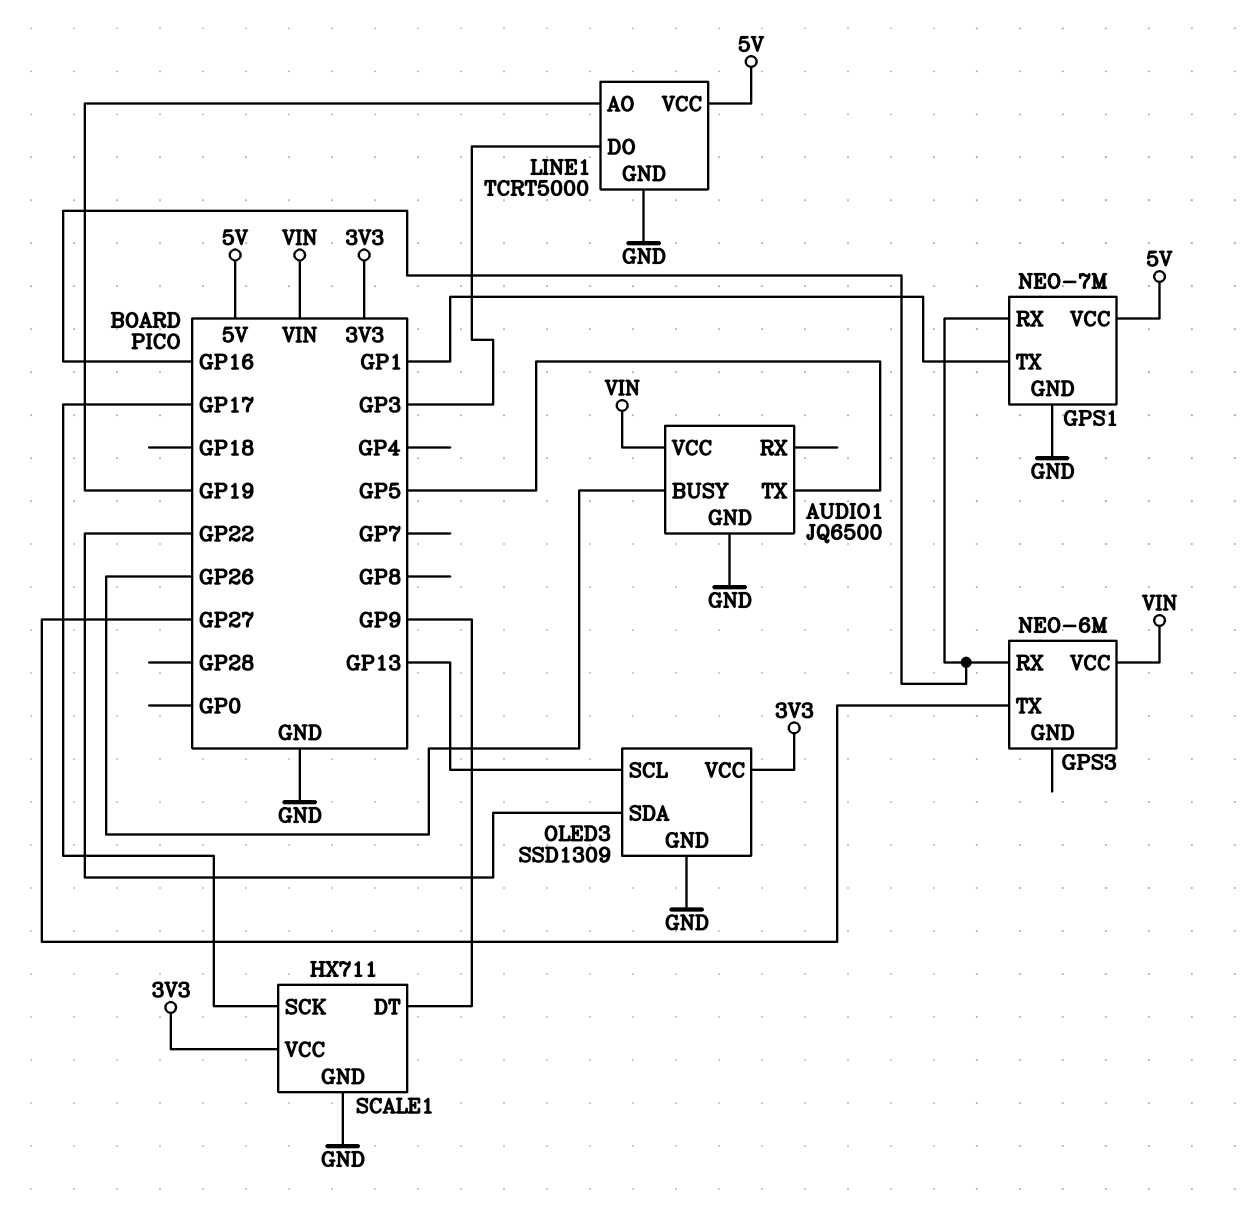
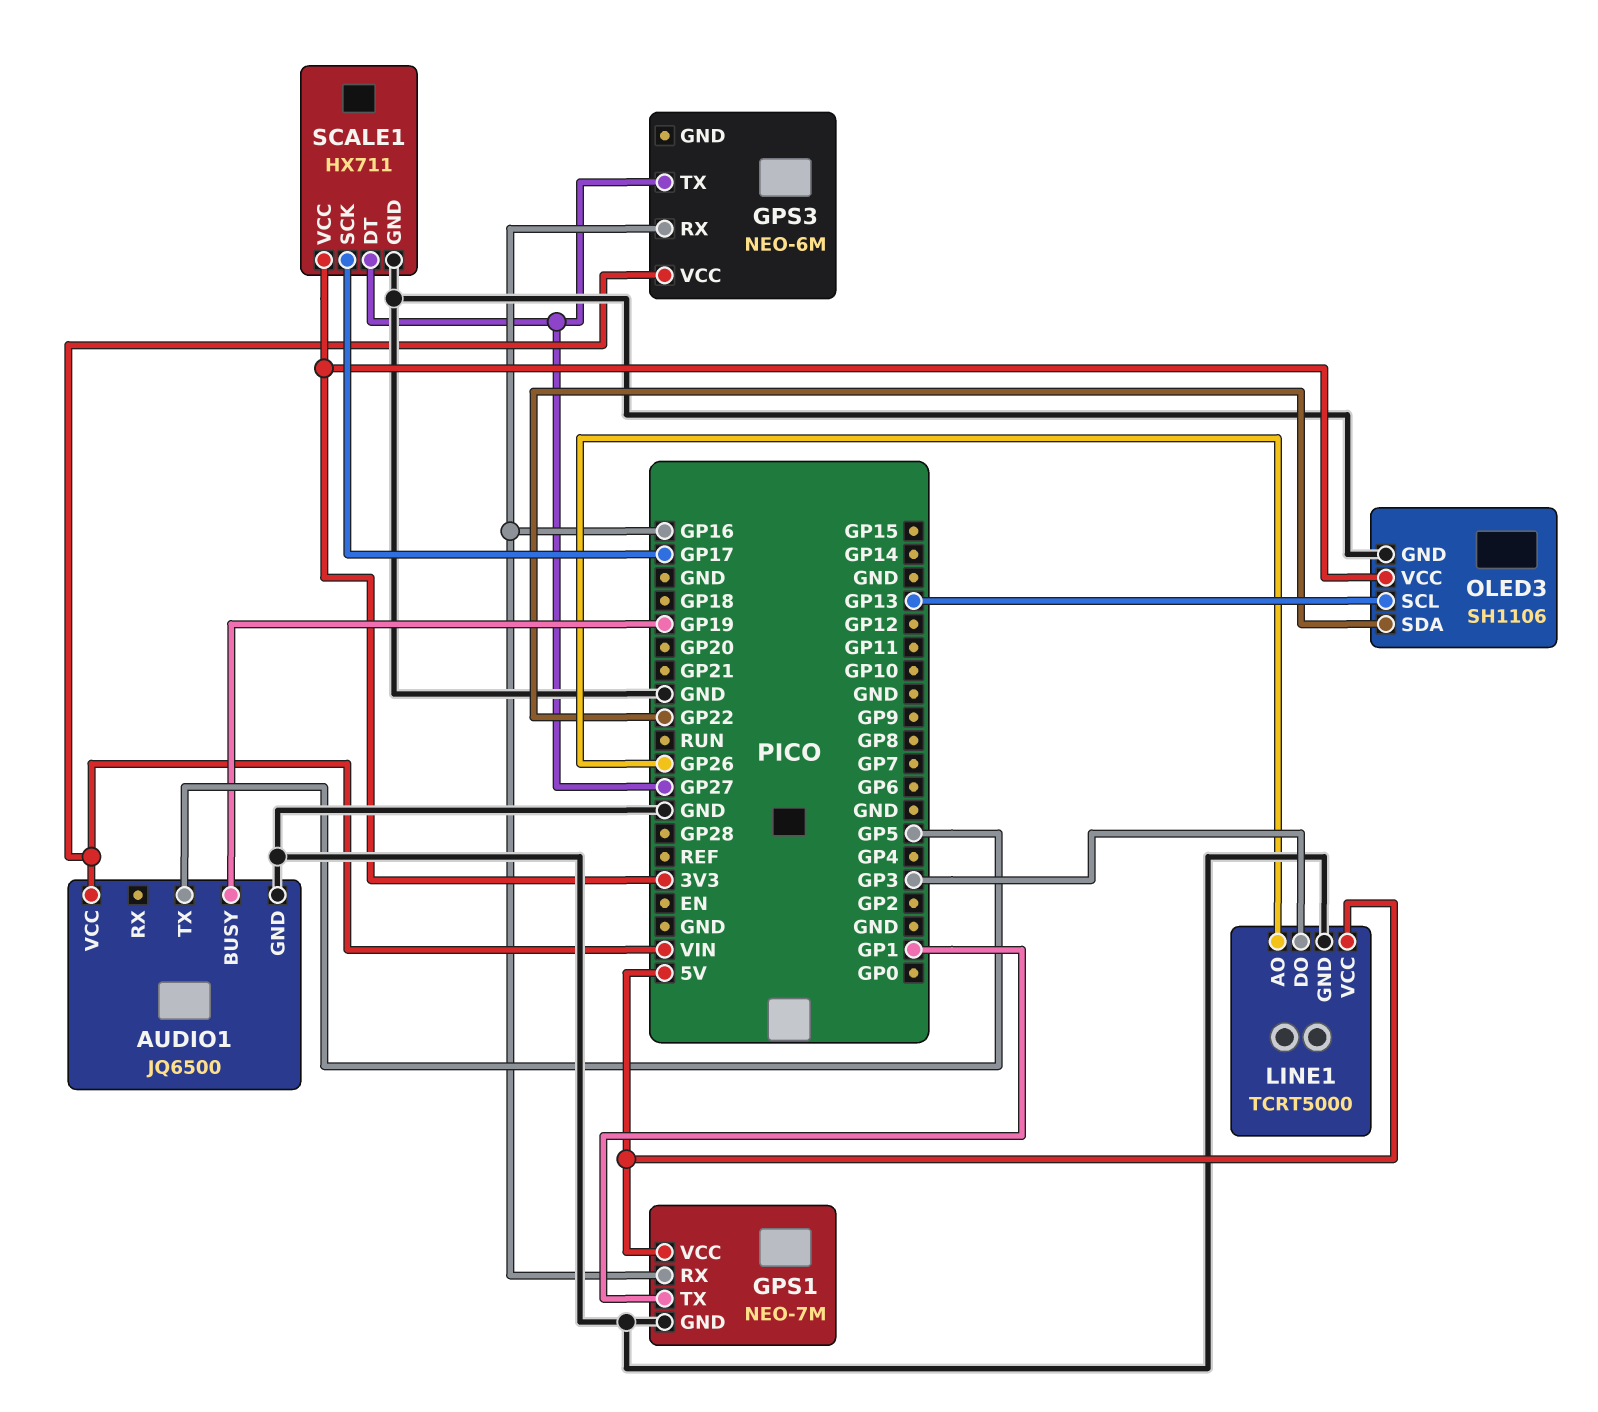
AUDIO1 pin BUSY: GP26 -> GP19
LINE1 pin AO: GP19 -> GP26
OLED3: SSD1309 -> SH1106
SCALE1 pin DT: GP9 -> GP27

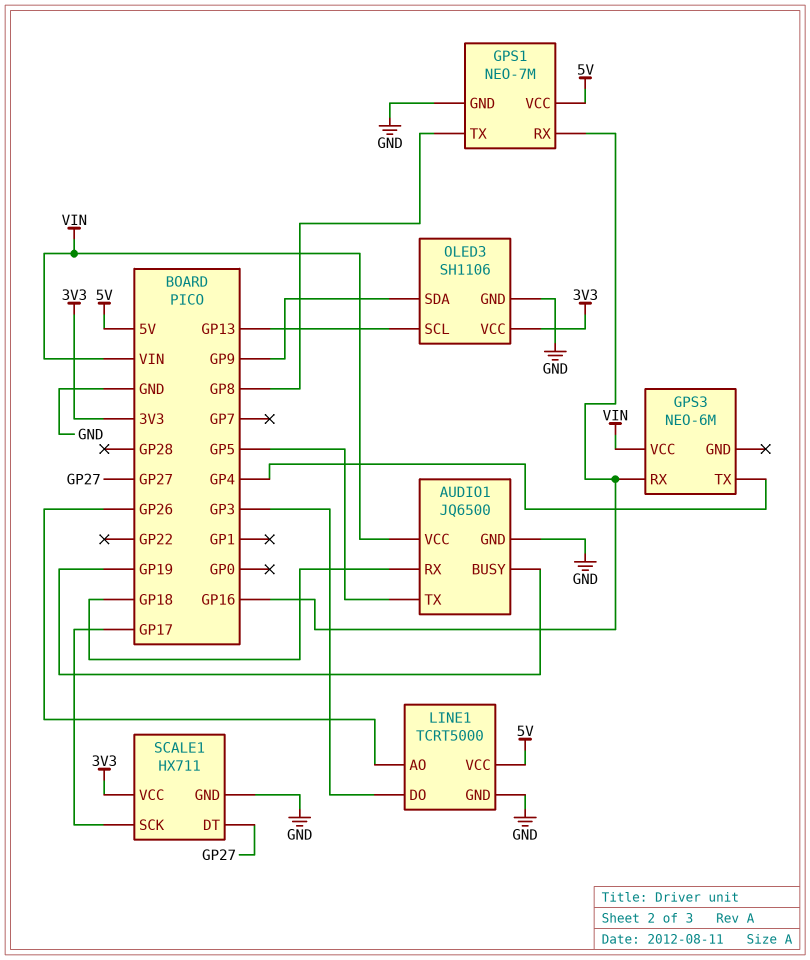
AUDIO1 pin RX: none -> GP18
GPS1 pin TX: GP1 -> GP8
GPS3 pin TX: GP27 -> GP4
OLED3 pin SDA: GP22 -> GP9

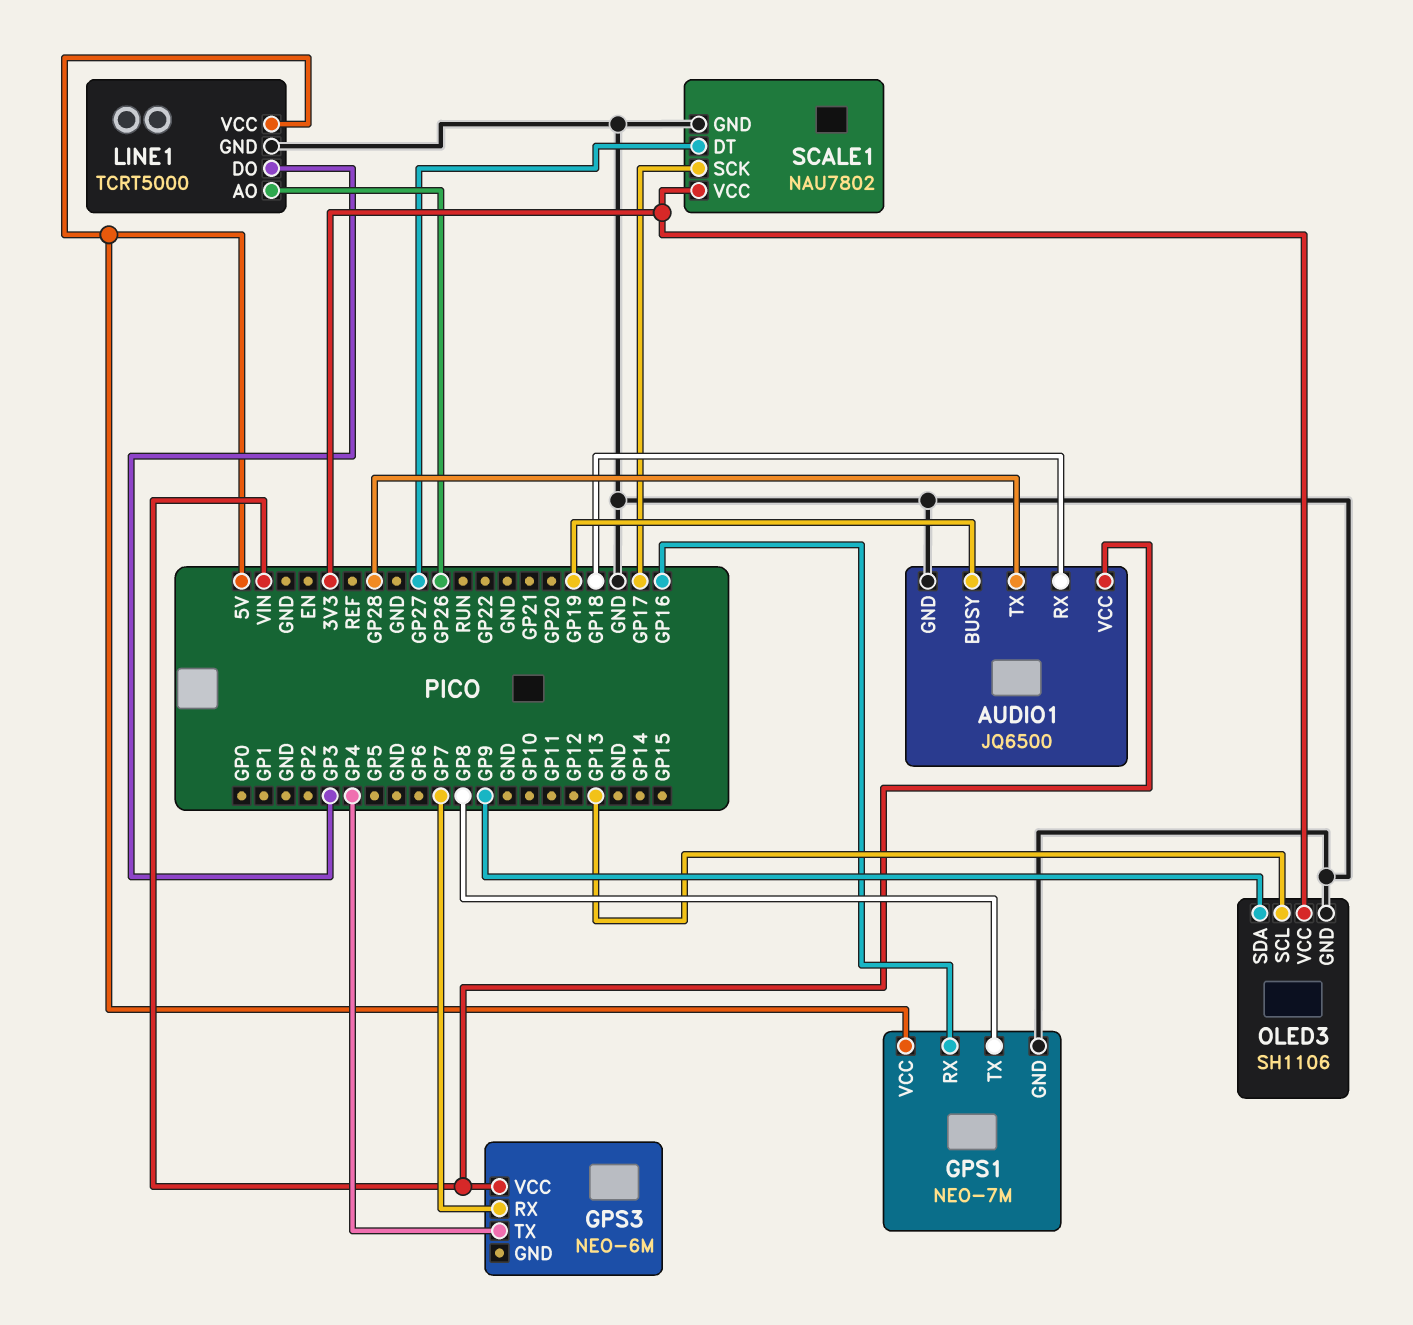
AUDIO1 pin TX: GP5 -> GP28
GPS3 pin RX: GP16 -> GP7
SCALE1: HX711 -> NAU7802

